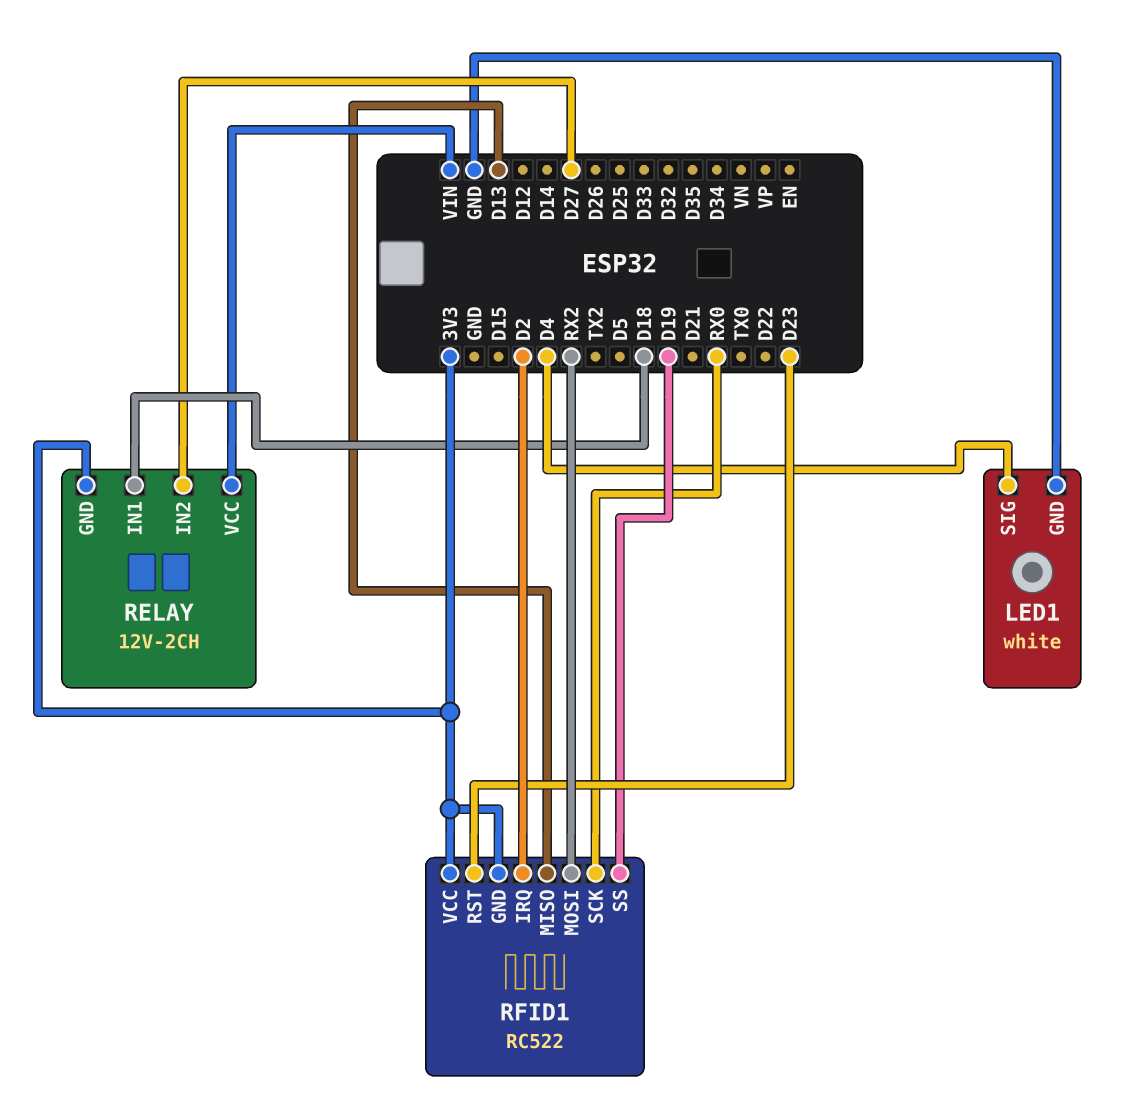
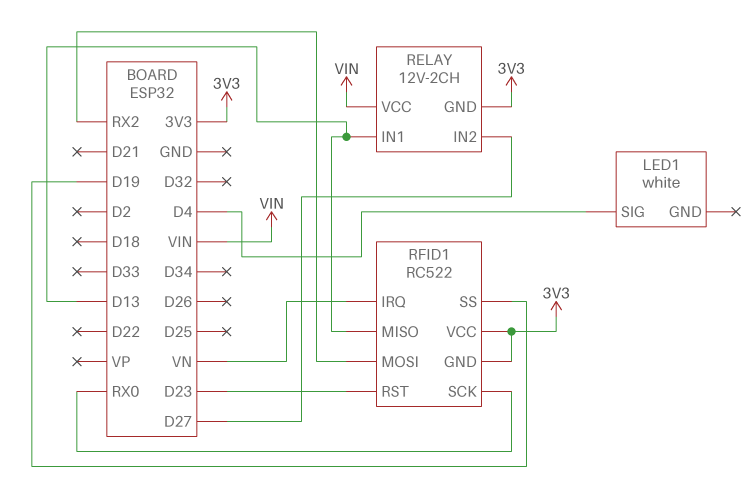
LED1 pin GND: GND -> none
RELAY pin IN1: D18 -> D13
RFID1 pin IRQ: D2 -> VN

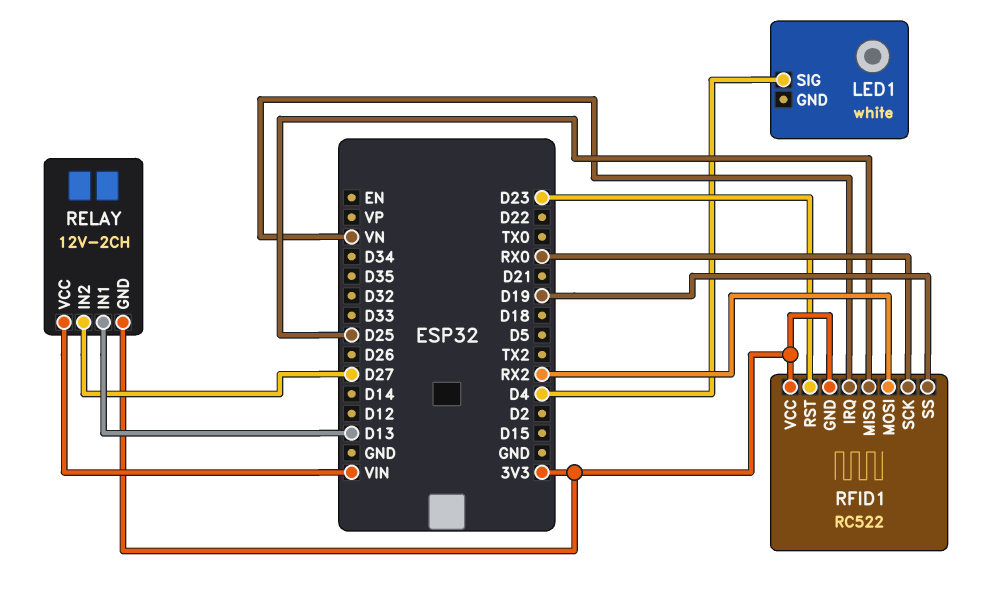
RFID1 pin MISO: D13 -> D25

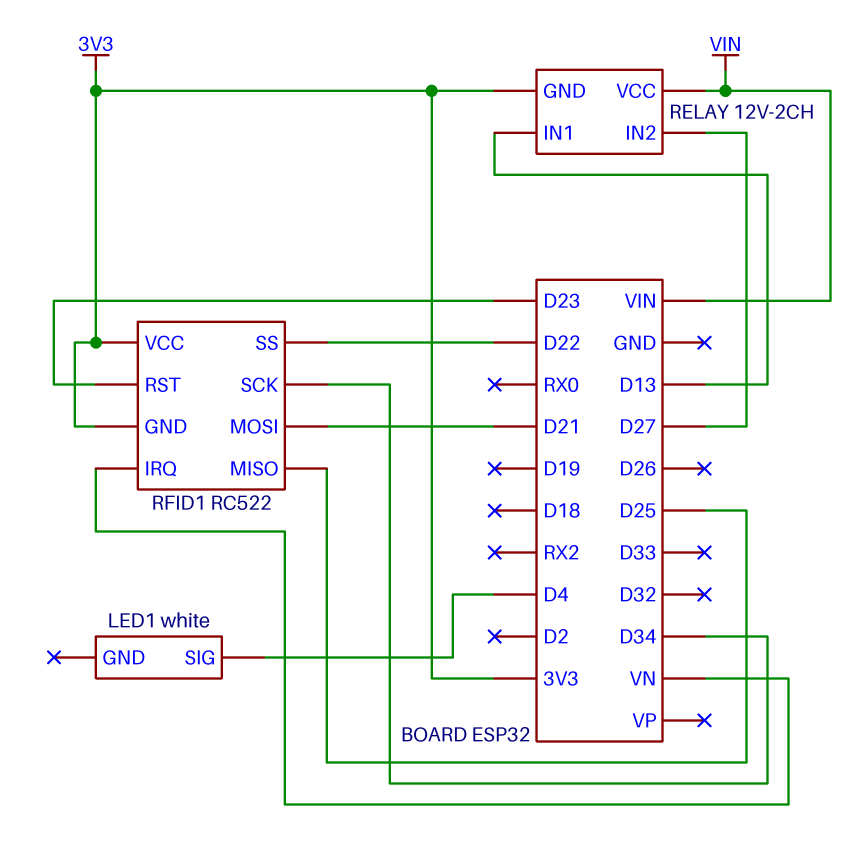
RFID1 pin MOSI: RX2 -> D21
RFID1 pin SCK: RX0 -> D34
RFID1 pin SS: D19 -> D22

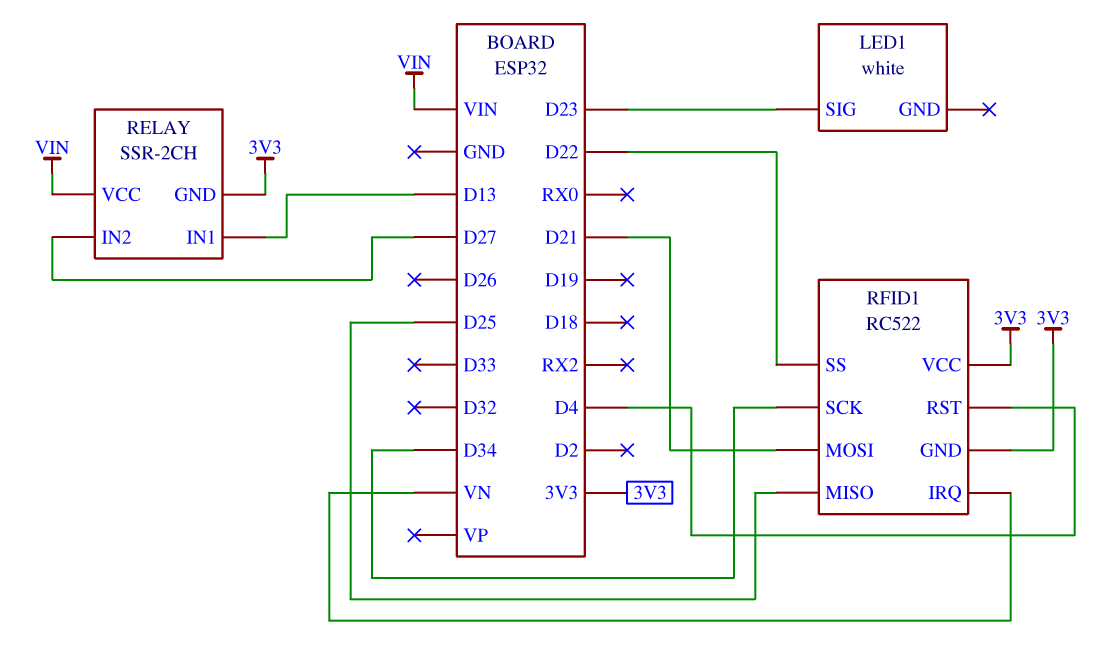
LED1 pin SIG: D4 -> D23
RELAY: 12V-2CH -> SSR-2CH
RFID1 pin RST: D23 -> D4

